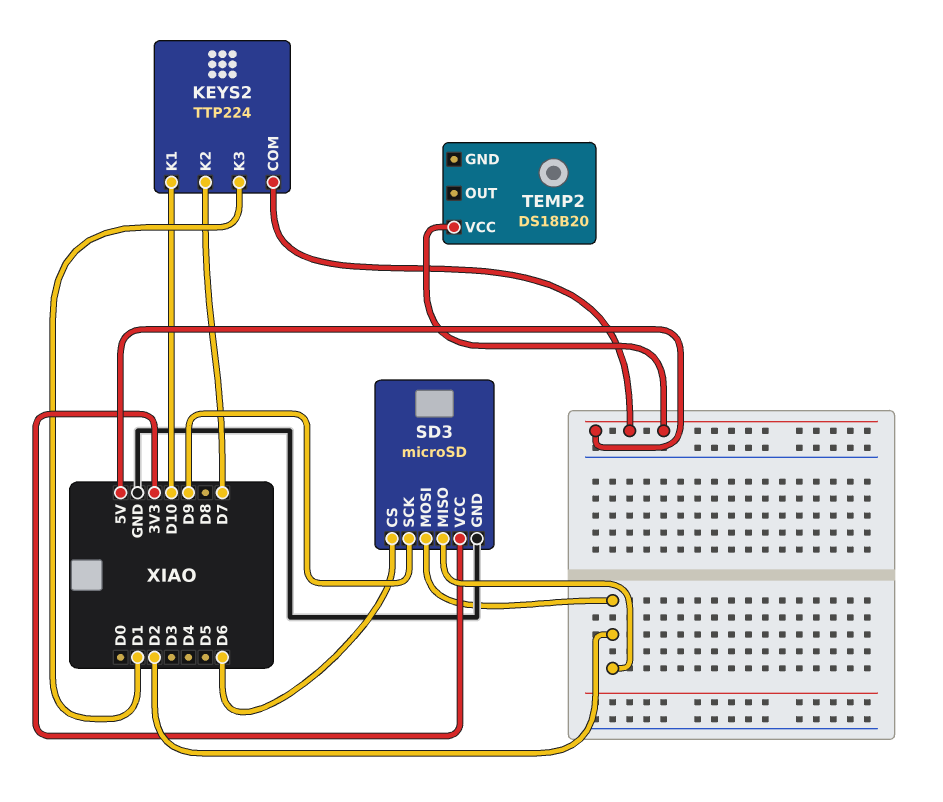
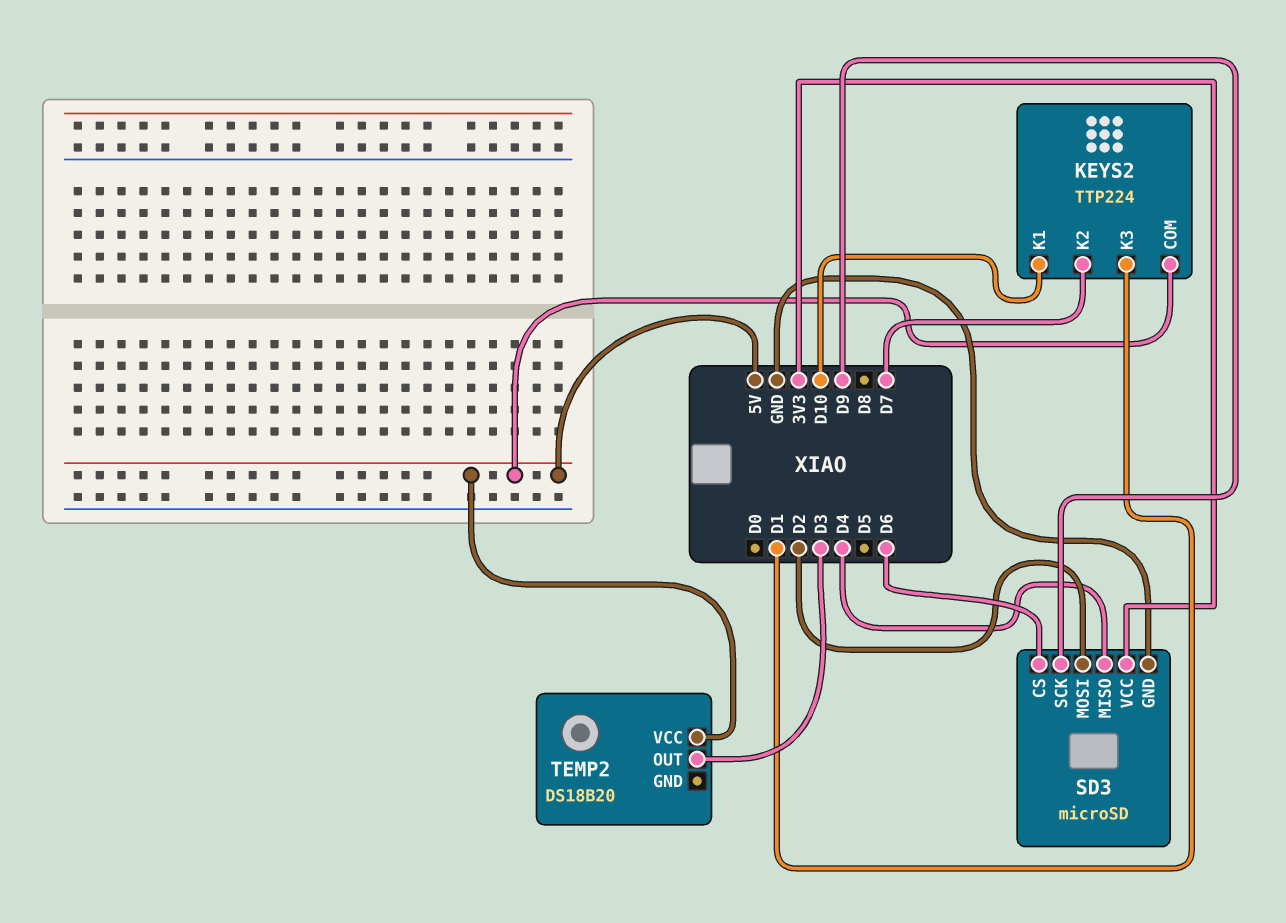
SD3 pin MISO: D2 -> D4
TEMP2 pin OUT: none -> D3

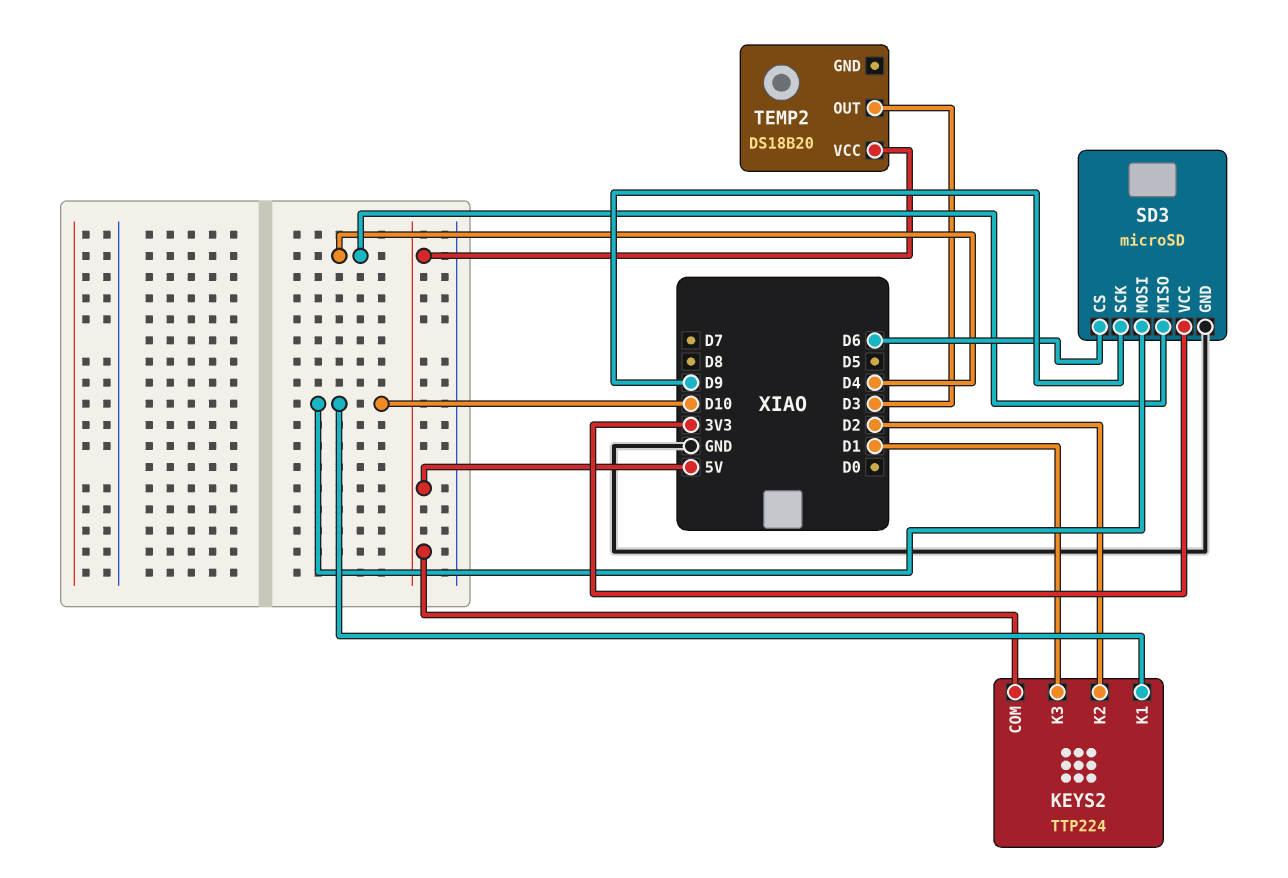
KEYS2 pin K2: D7 -> D2
SD3 pin MOSI: D2 -> D10

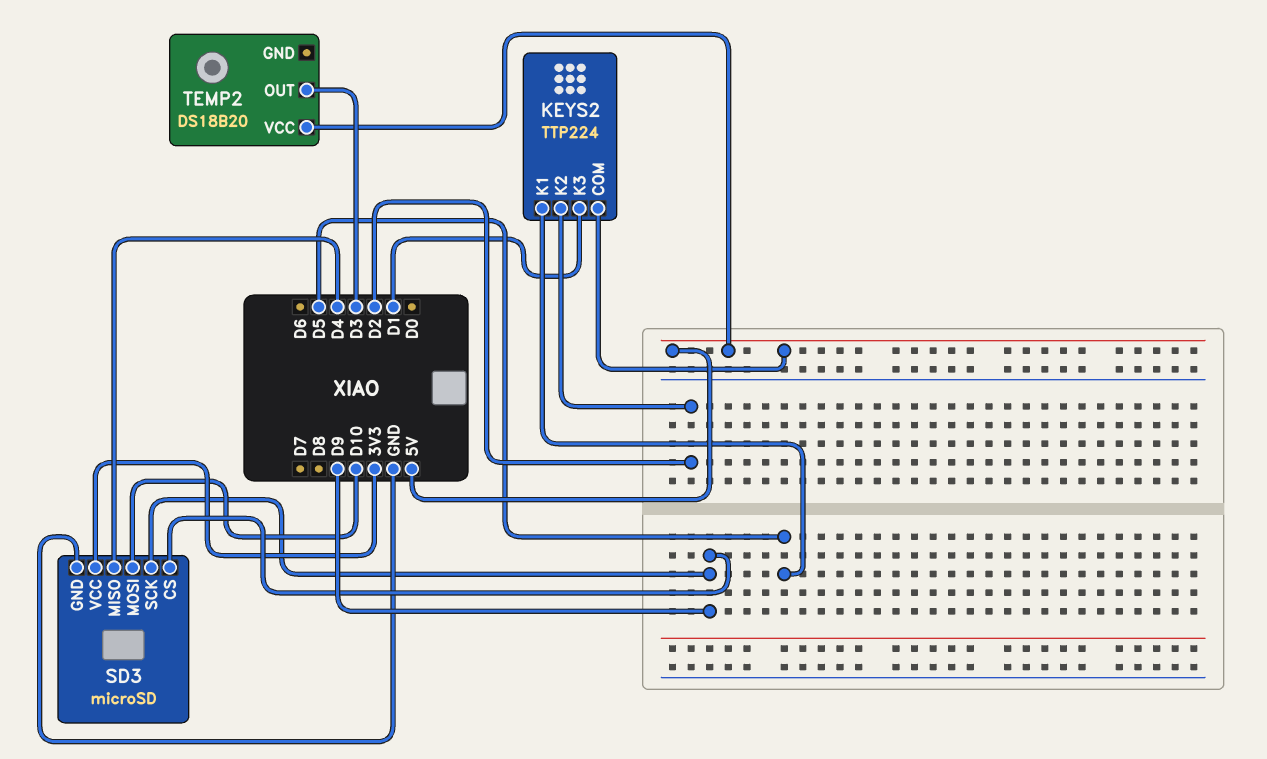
KEYS2 pin K1: D10 -> D5
SD3 pin CS: D6 -> D9

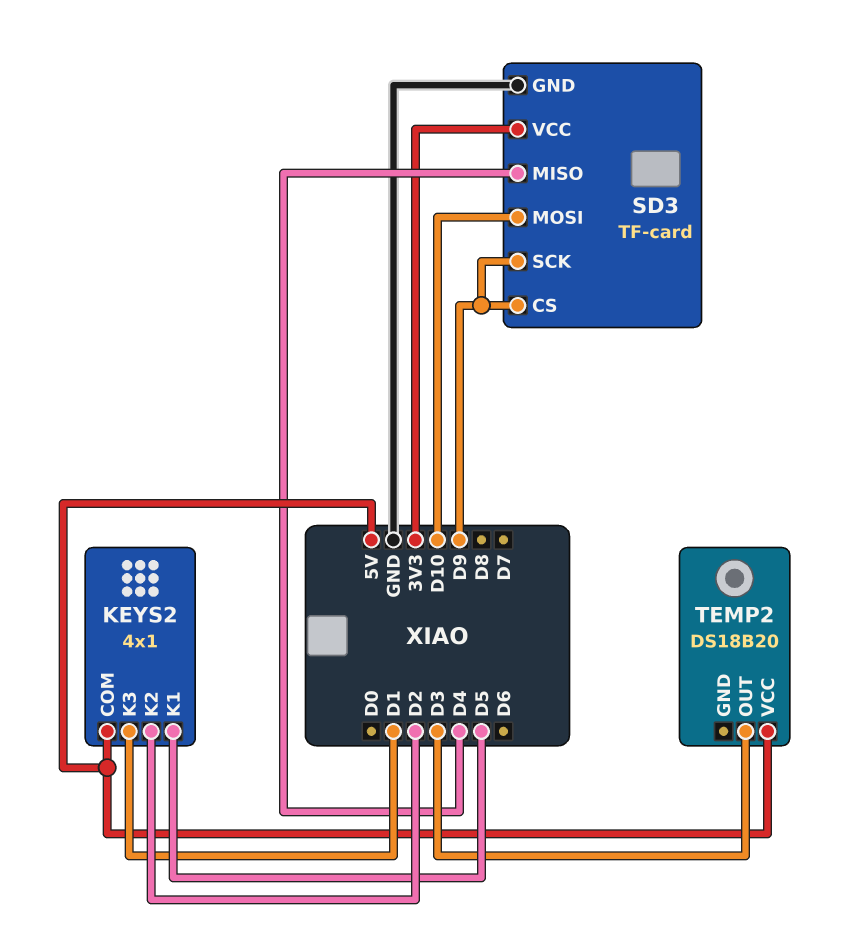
KEYS2: TTP224 -> 4x1
SD3: microSD -> TF-card

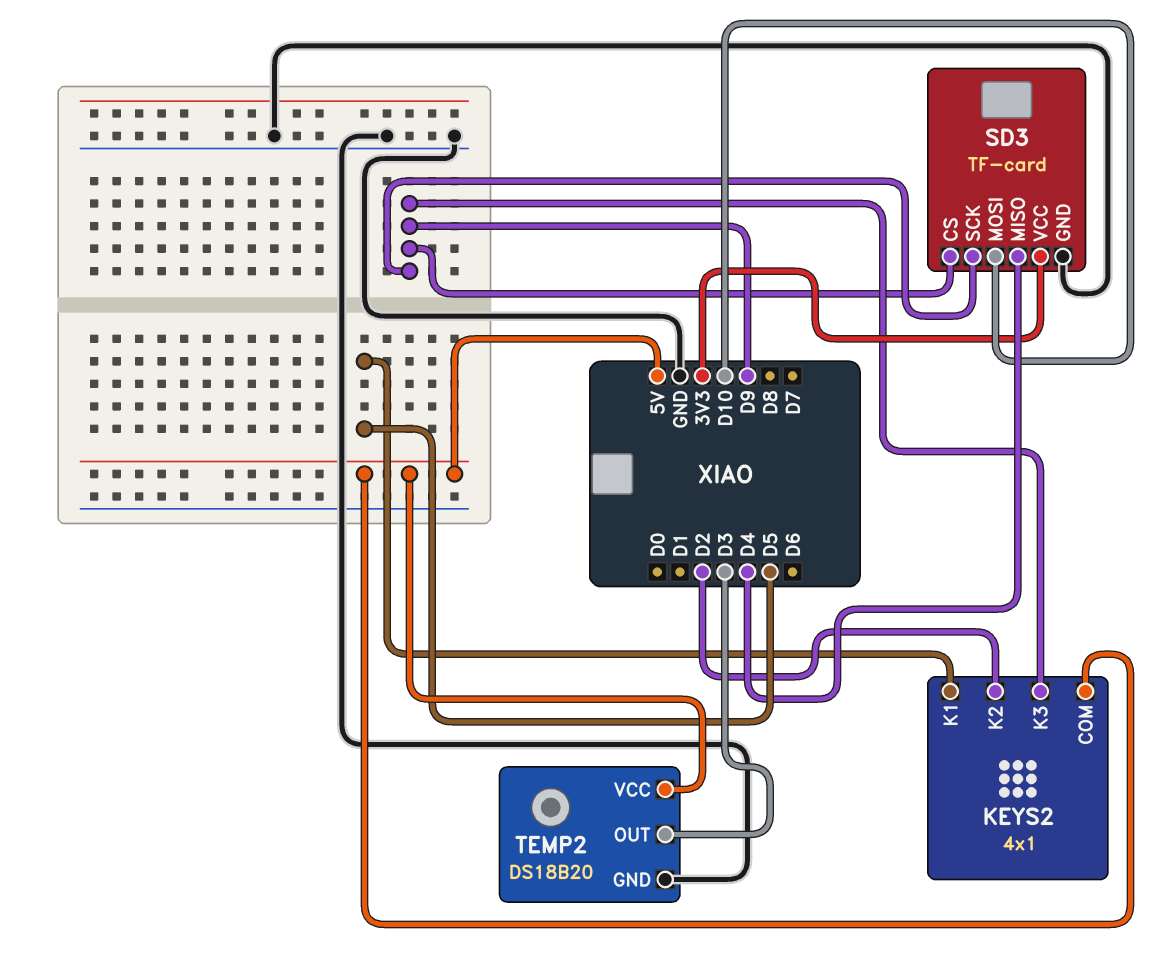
KEYS2 pin K3: D1 -> D9
TEMP2 pin GND: none -> GND

